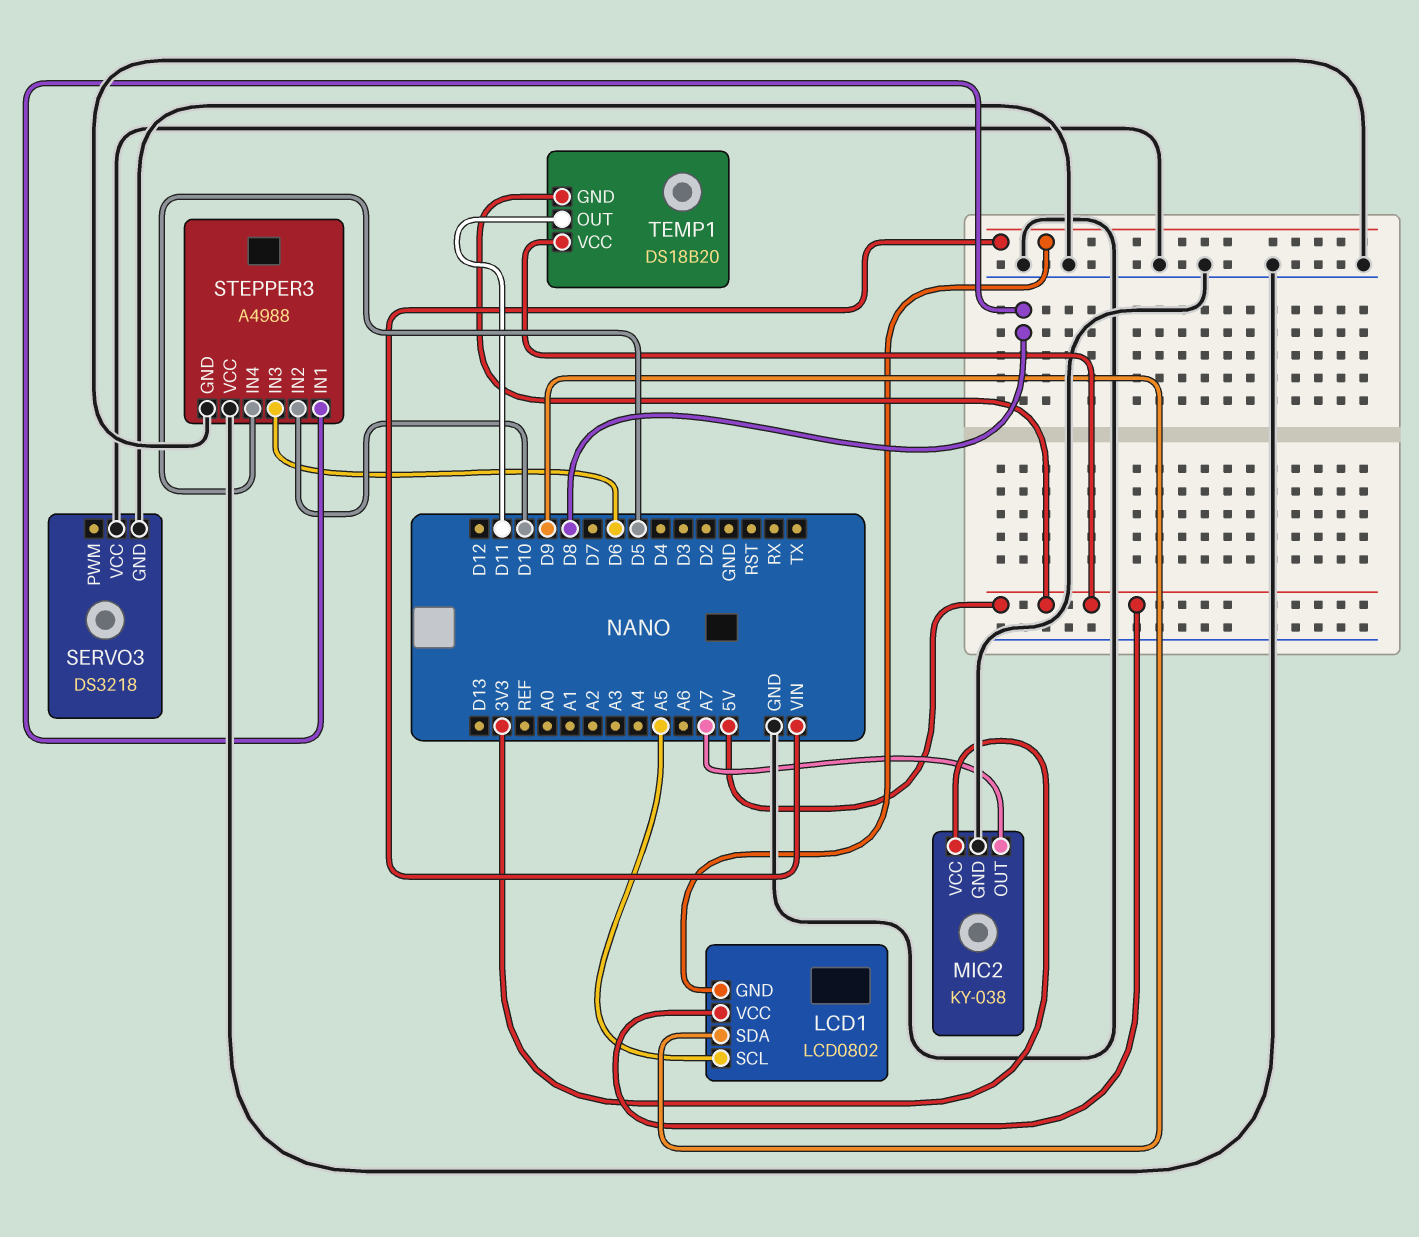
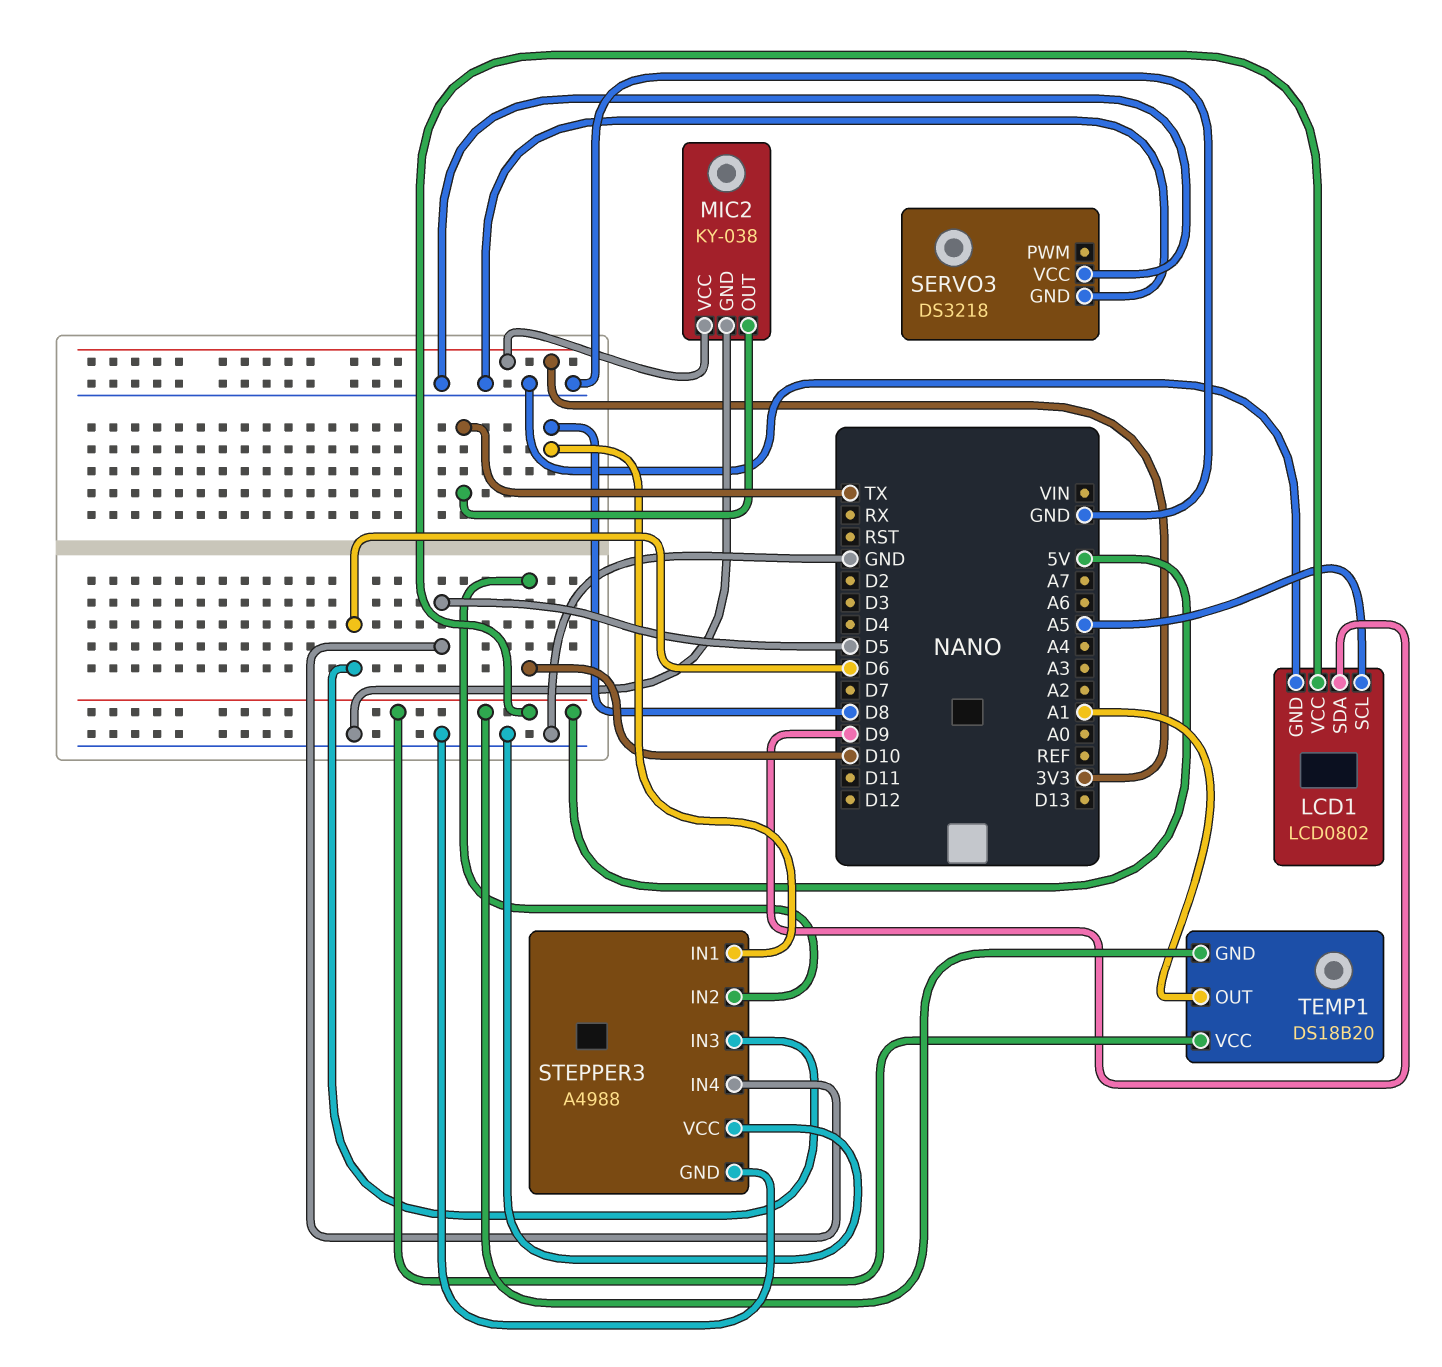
LCD1 pin GND: VIN -> GND
MIC2 pin OUT: A7 -> TX
TEMP1 pin OUT: D11 -> A1

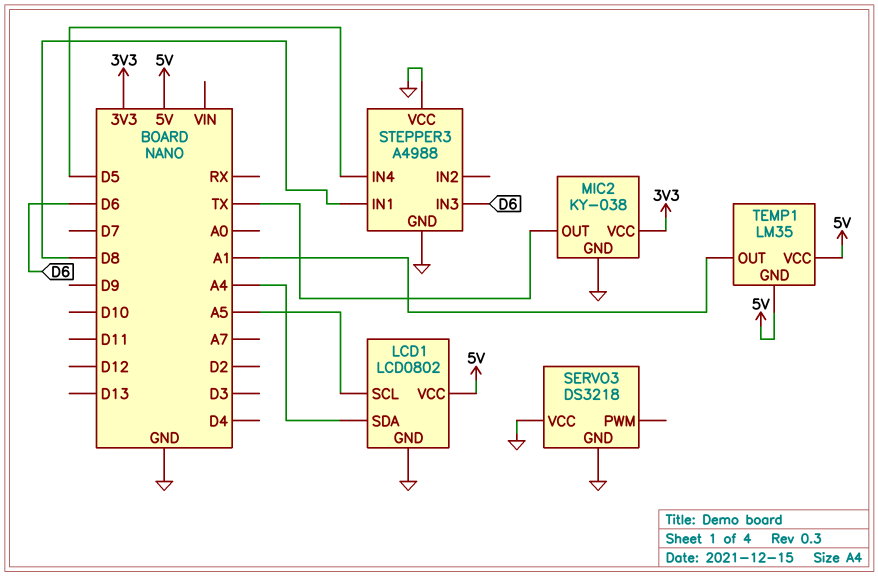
LCD1 pin SDA: D9 -> A4
STEPPER3 pin IN2: D10 -> none
TEMP1: DS18B20 -> LM35

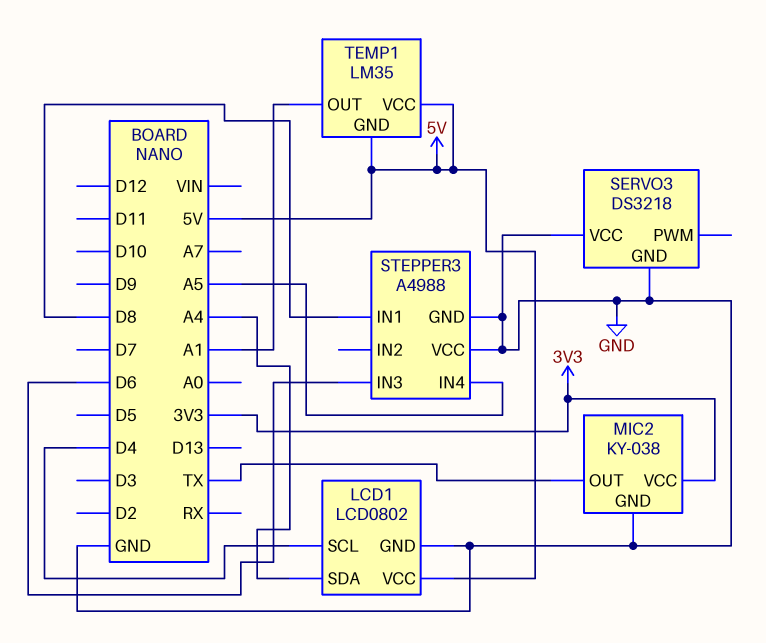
LCD1 pin SCL: A5 -> D4
STEPPER3 pin IN4: D5 -> A5

